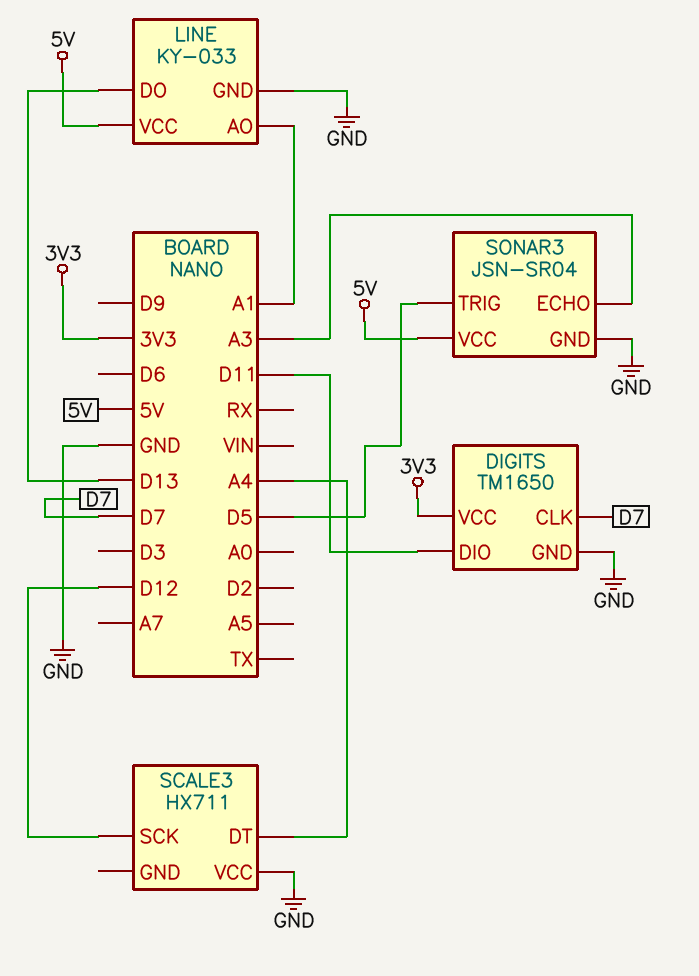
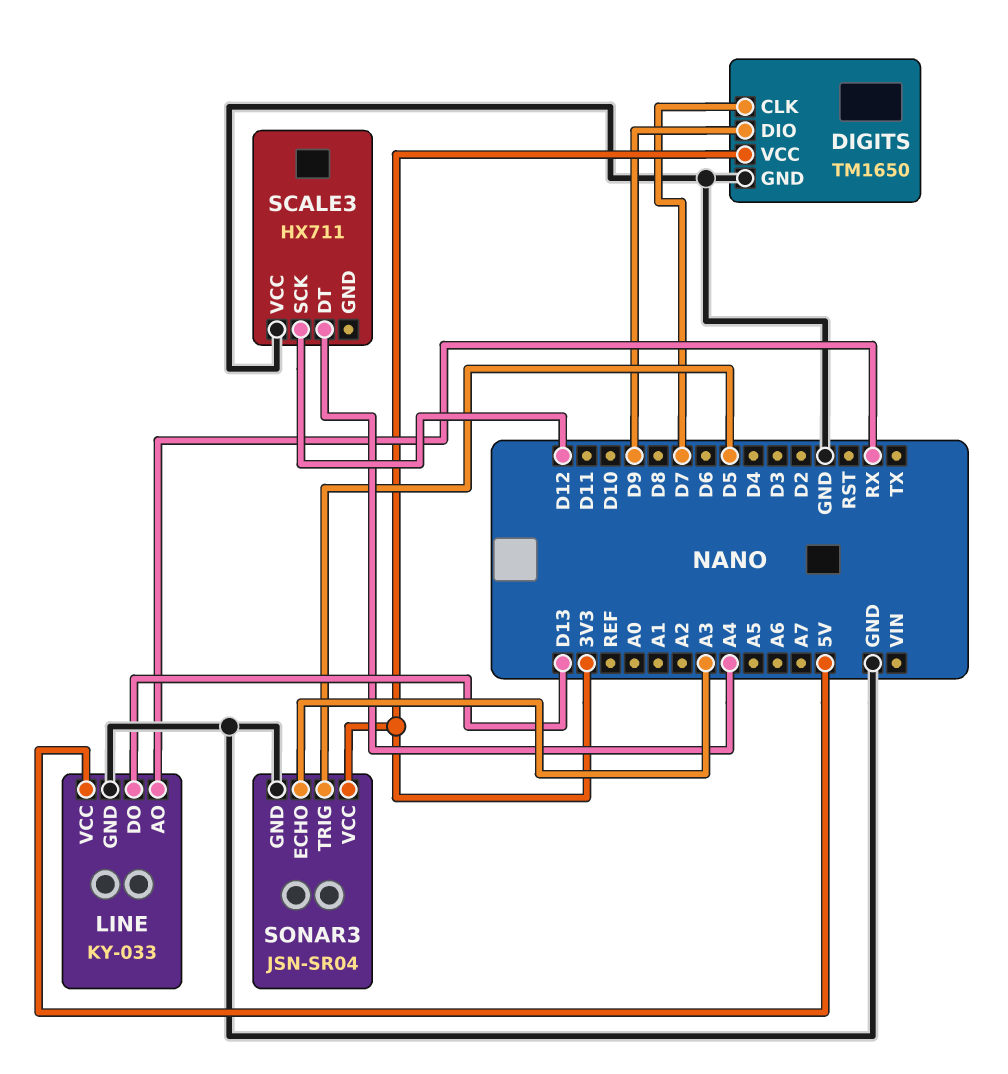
DIGITS pin DIO: D11 -> D9
LINE pin AO: A1 -> RX
SONAR3 pin VCC: 5V -> 3V3

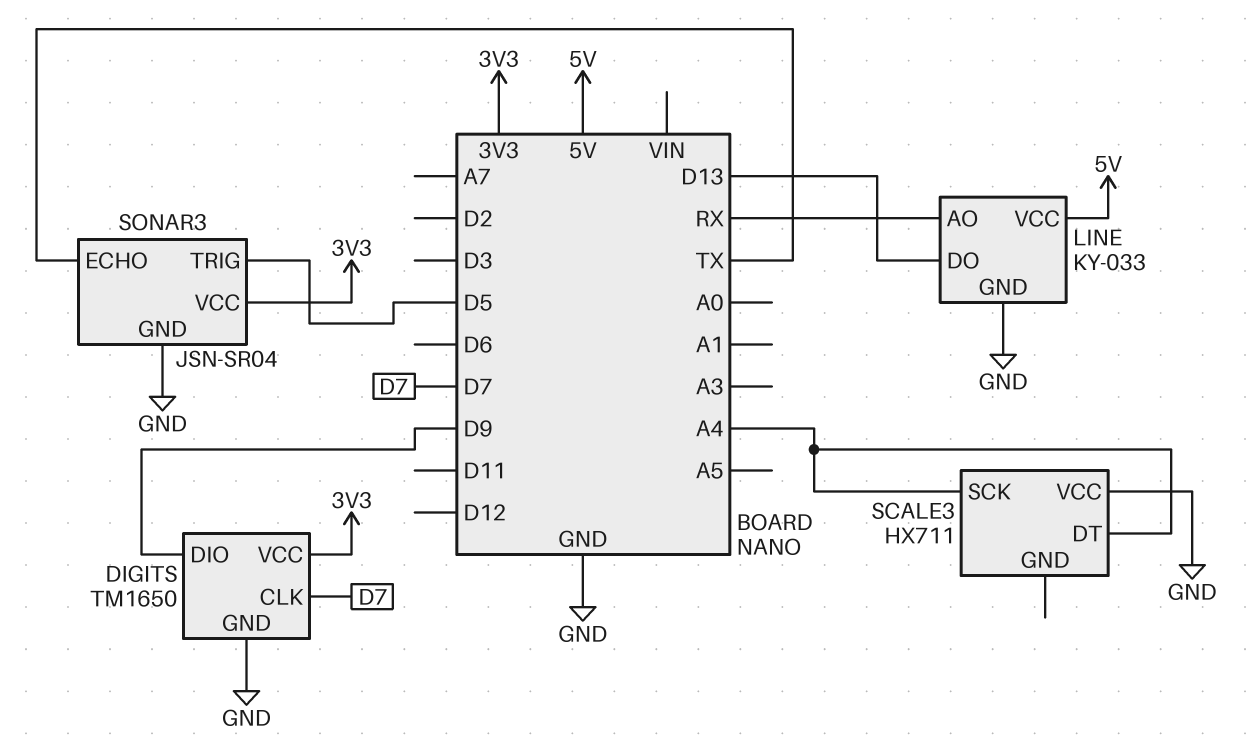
SCALE3 pin SCK: D12 -> A4
SONAR3 pin ECHO: A3 -> TX

